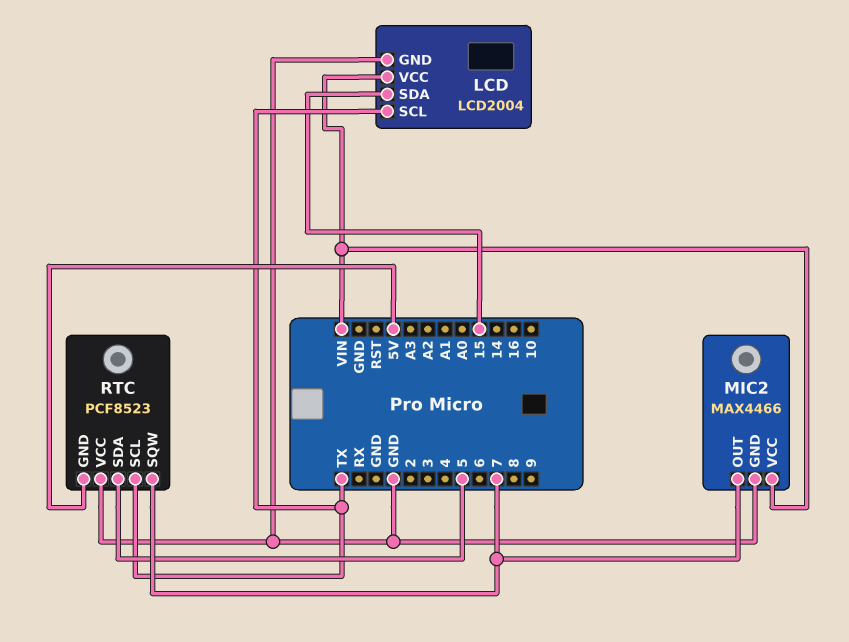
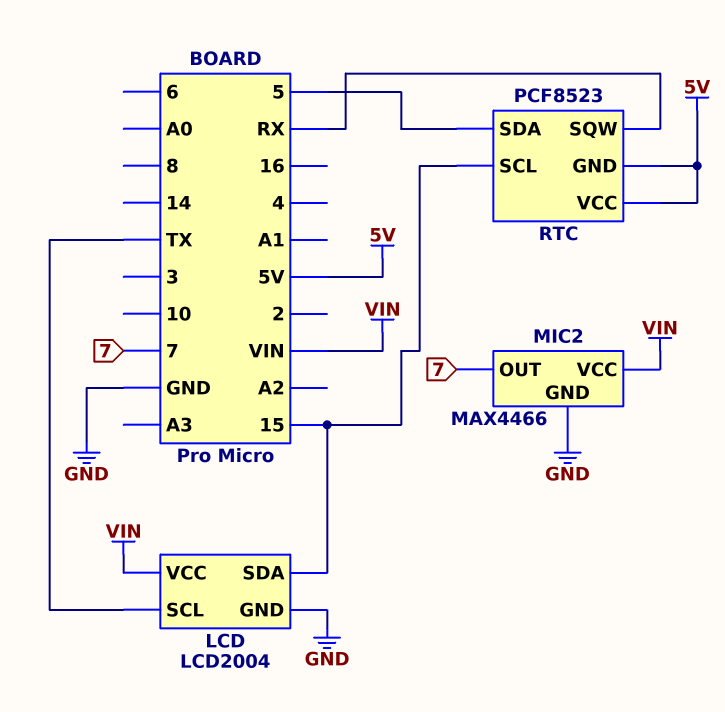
RTC pin SCL: TX -> 15
RTC pin SQW: 7 -> RX
RTC pin VCC: GND -> 5V

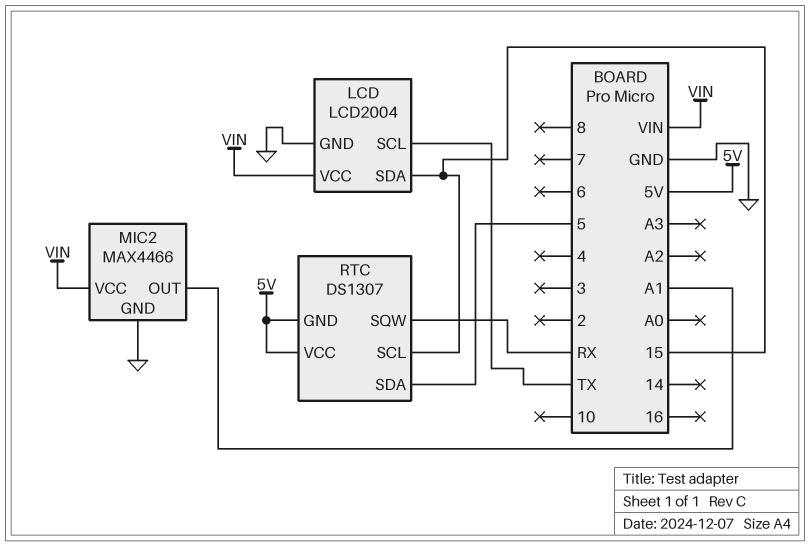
MIC2 pin OUT: 7 -> A1
RTC: PCF8523 -> DS1307

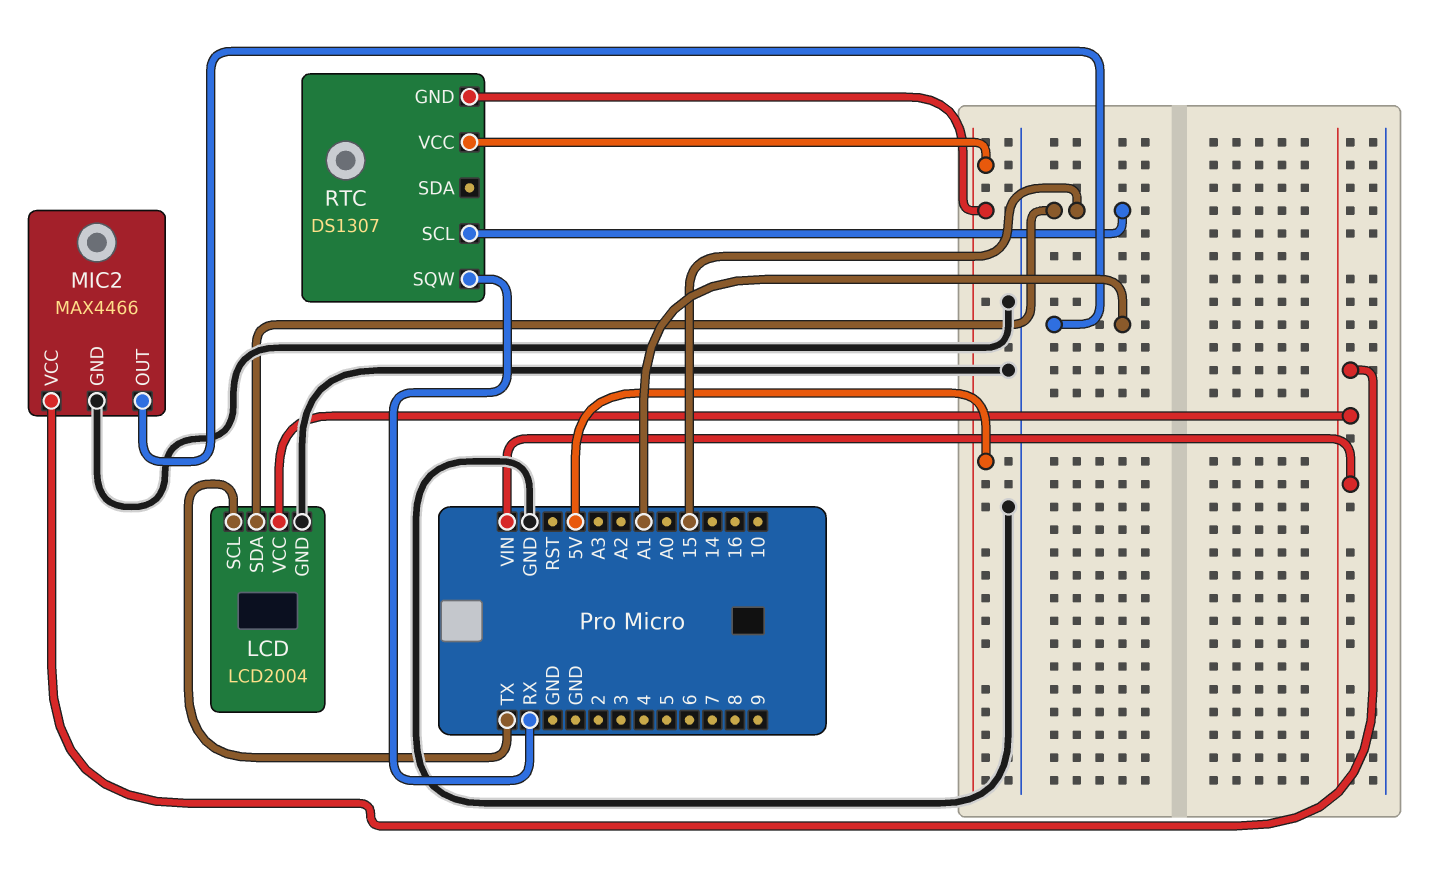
RTC pin SDA: 5 -> none

